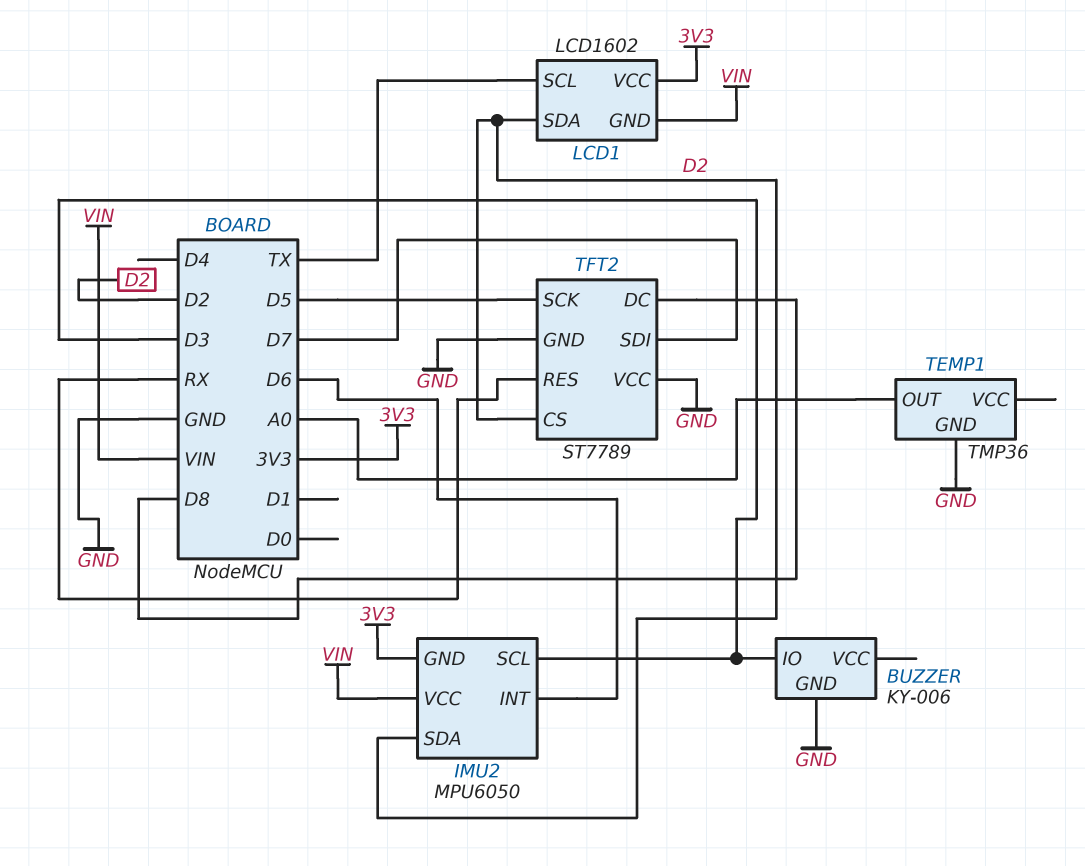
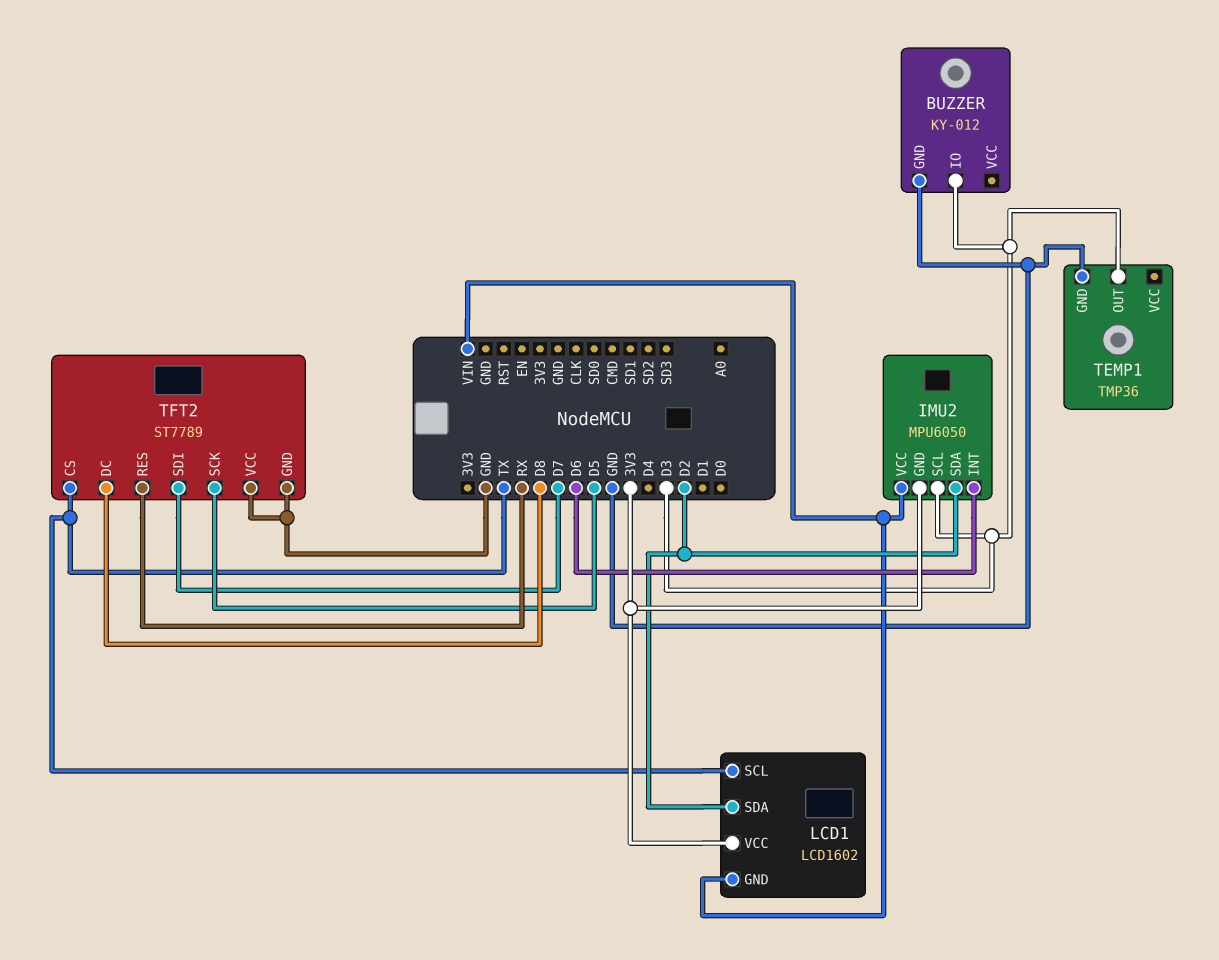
BUZZER: KY-006 -> KY-012
TEMP1 pin OUT: A0 -> D3
TFT2 pin CS: D2 -> TX

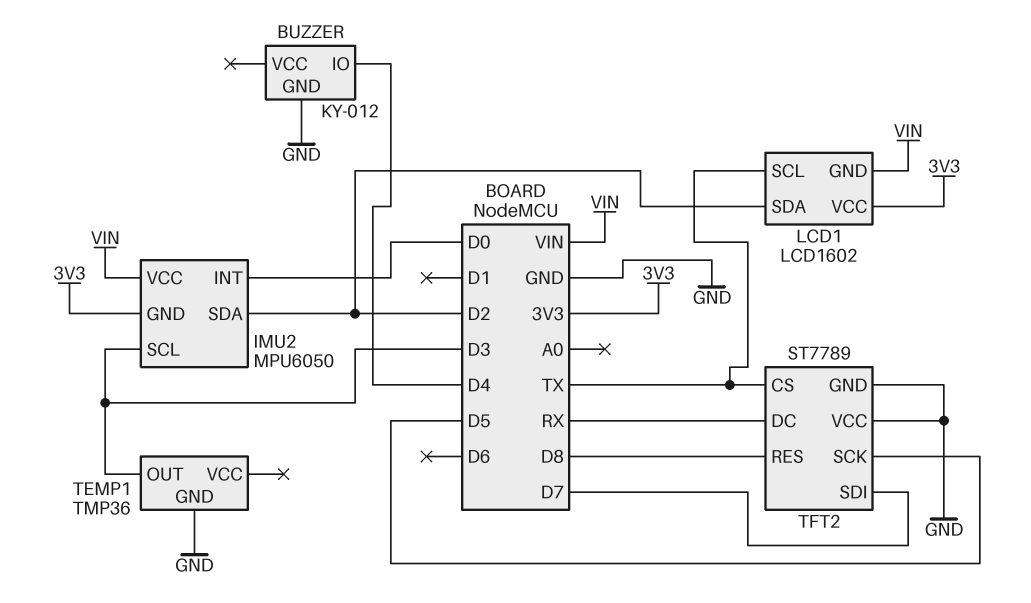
BUZZER pin IO: D3 -> D4
IMU2 pin INT: D6 -> D0
TFT2 pin DC: D8 -> RX
TFT2 pin RES: RX -> D8

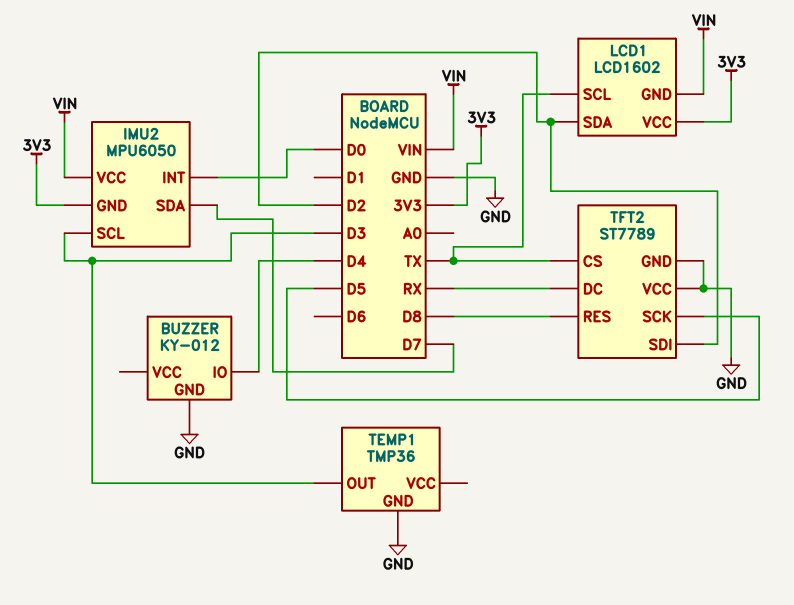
IMU2 pin SDA: D2 -> D7
TFT2 pin SDI: D7 -> D2

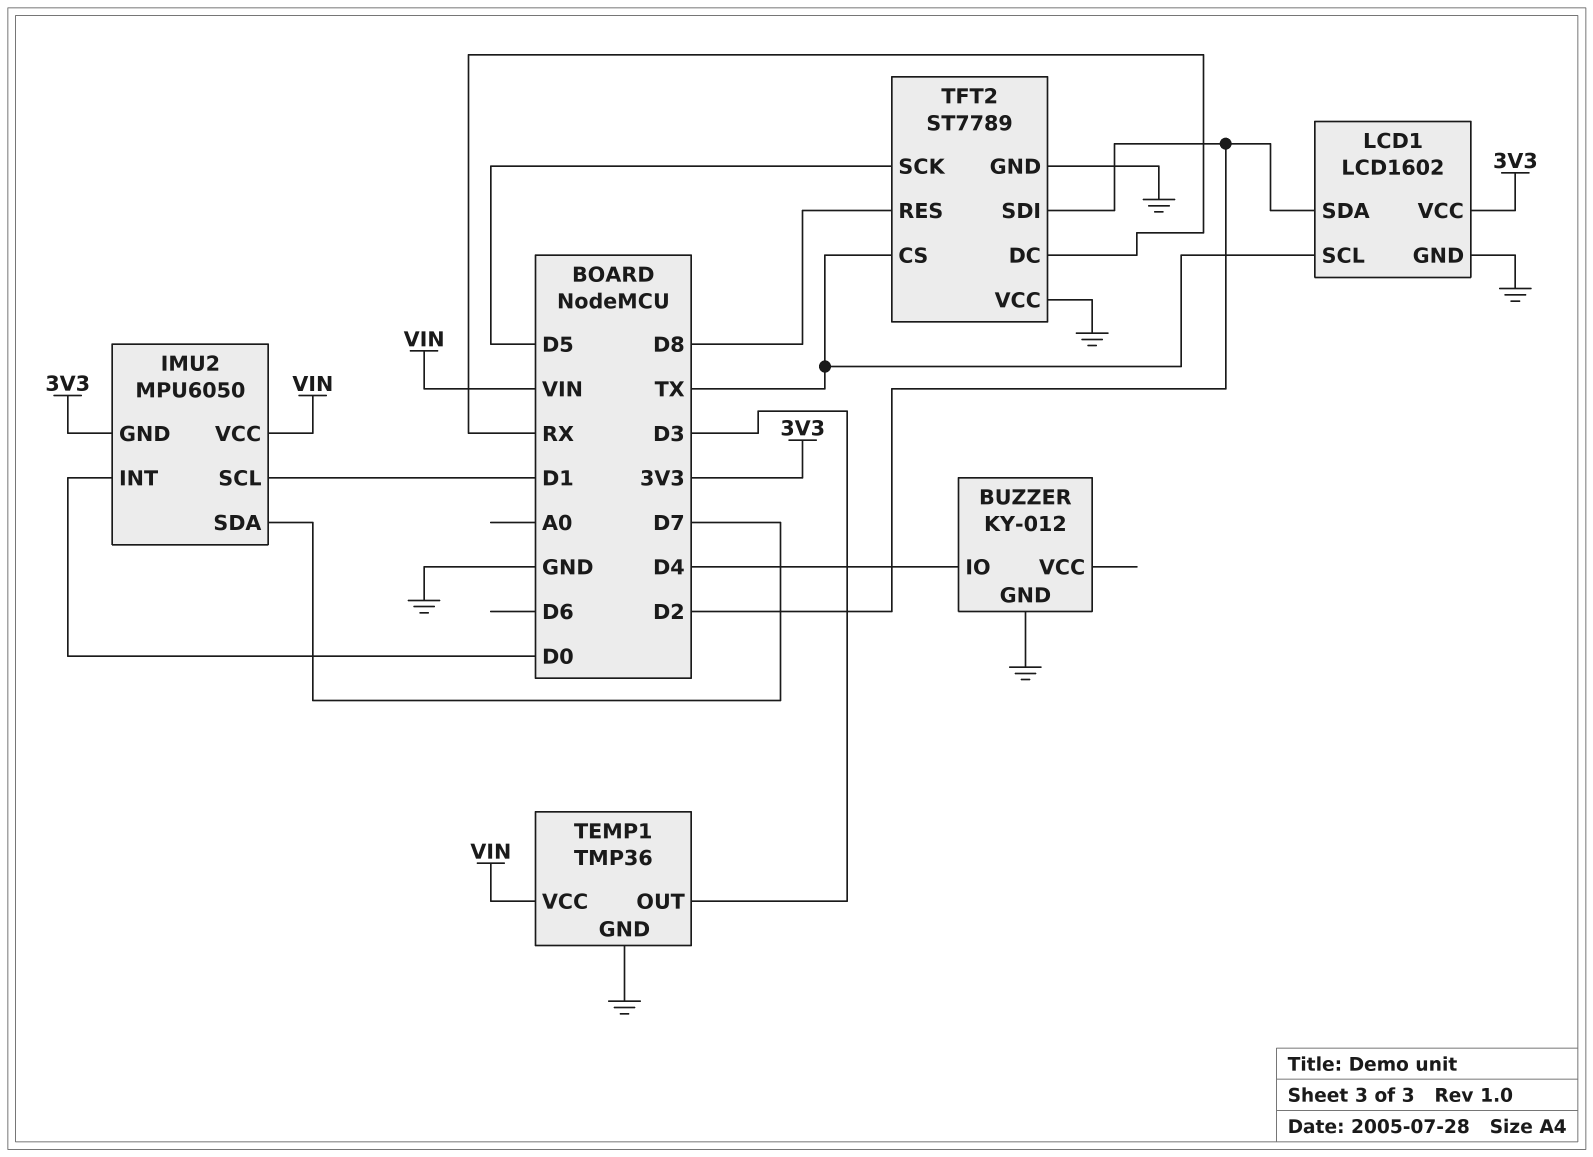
IMU2 pin SCL: D3 -> D1
LCD1 pin GND: VIN -> GND
TEMP1 pin VCC: none -> VIN

